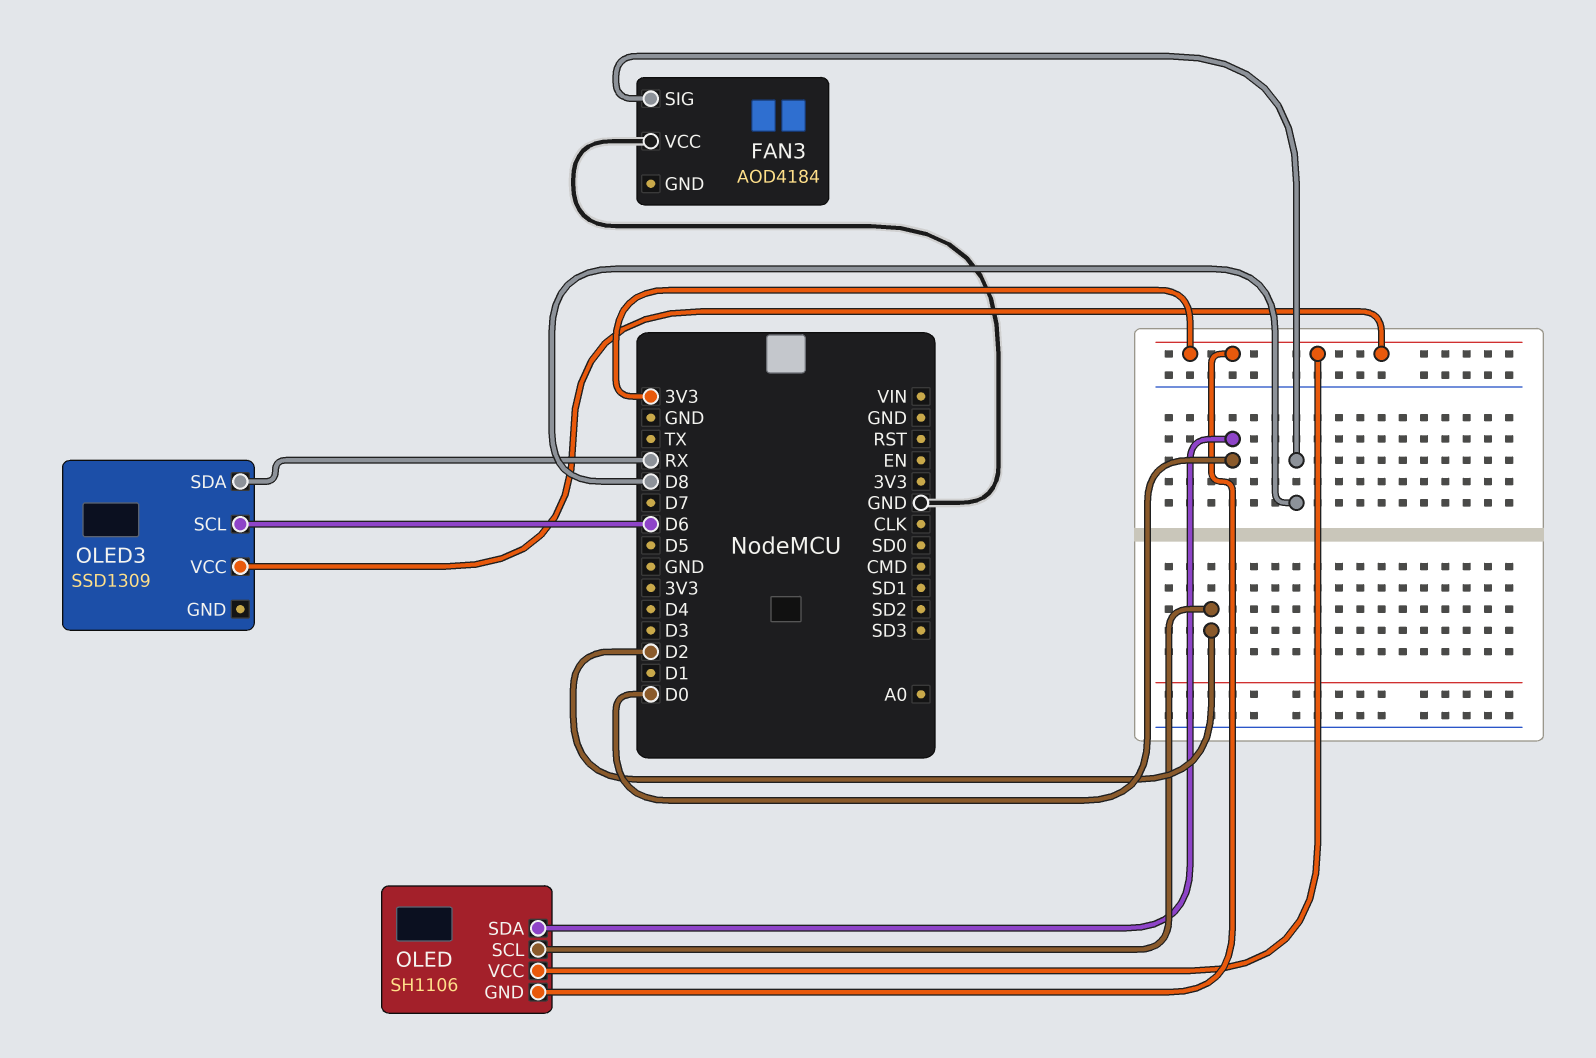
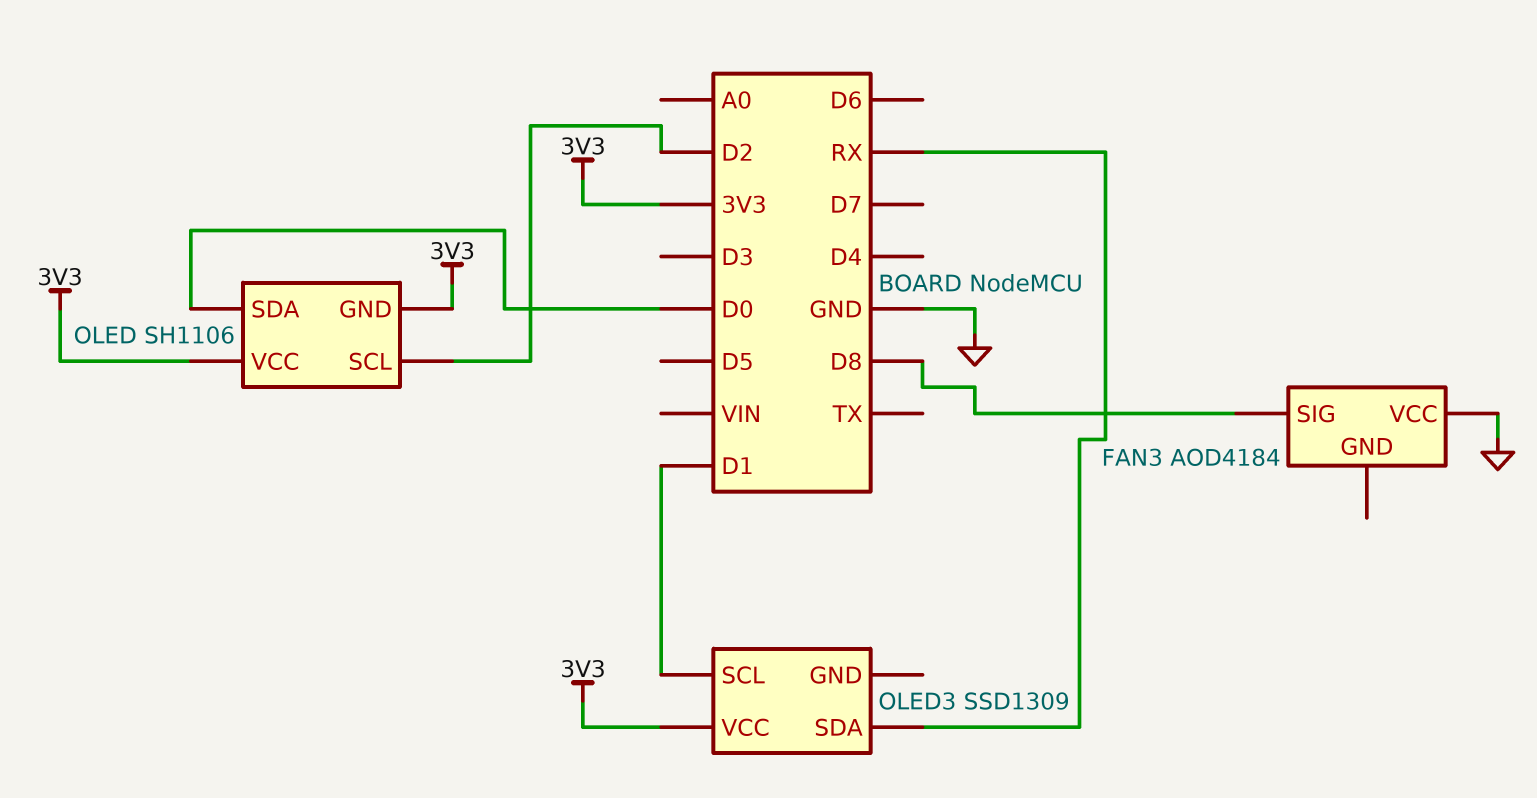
OLED3 pin SCL: D6 -> D1

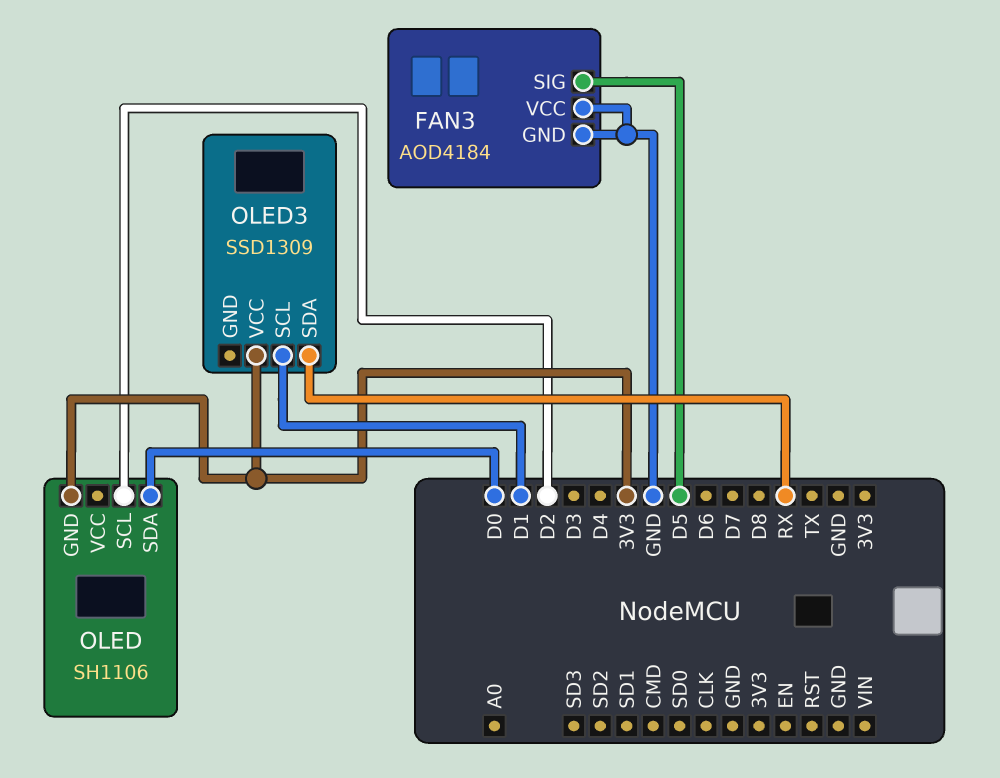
FAN3 pin GND: none -> GND
FAN3 pin SIG: D8 -> D5
OLED pin VCC: 3V3 -> none

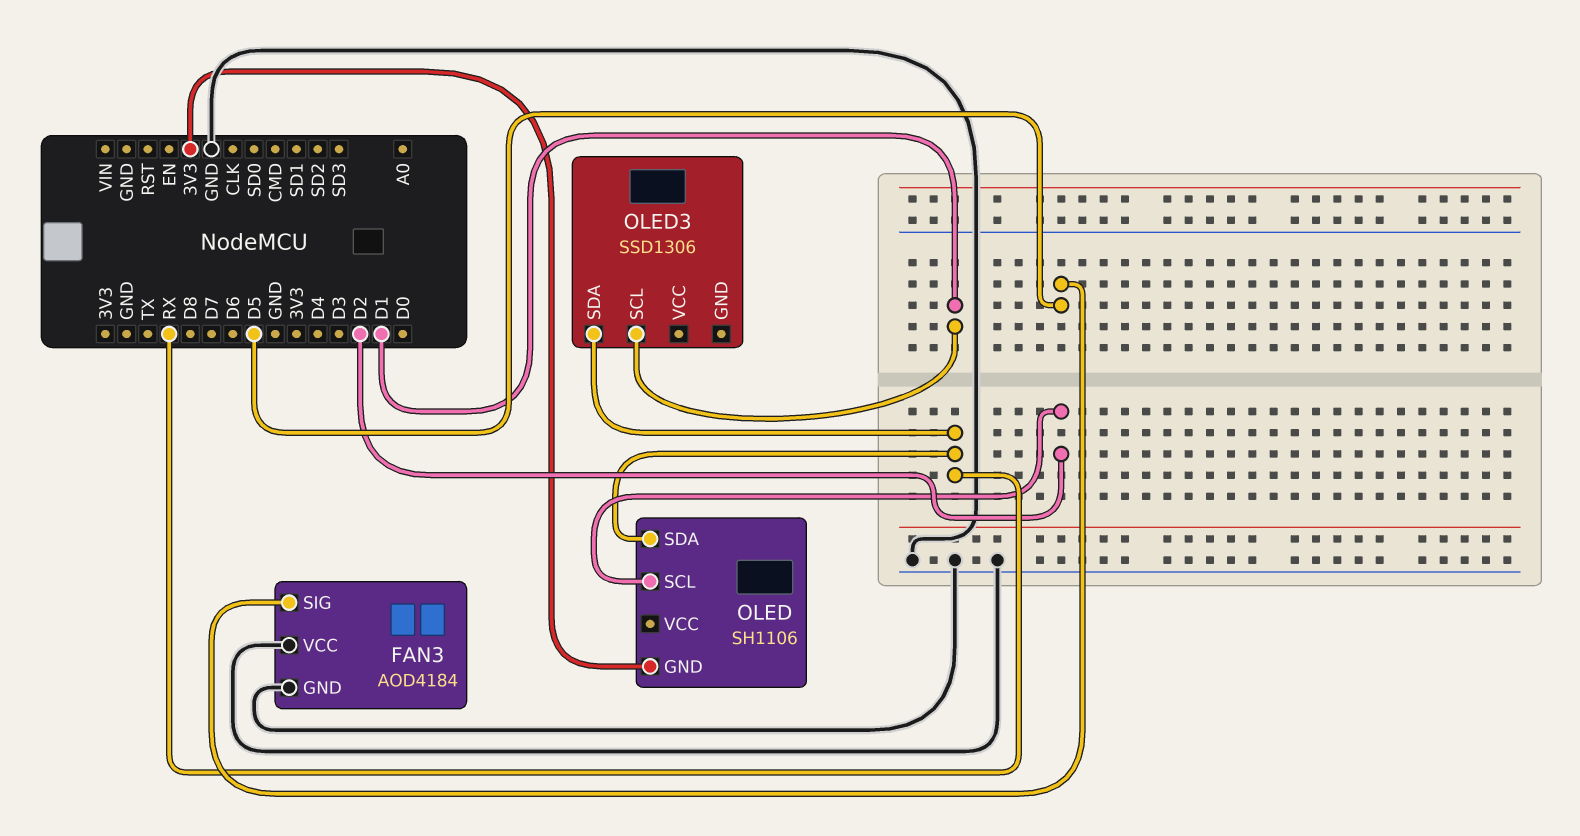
OLED pin SDA: D0 -> RX
OLED3: SSD1309 -> SSD1306
OLED3 pin VCC: 3V3 -> none

